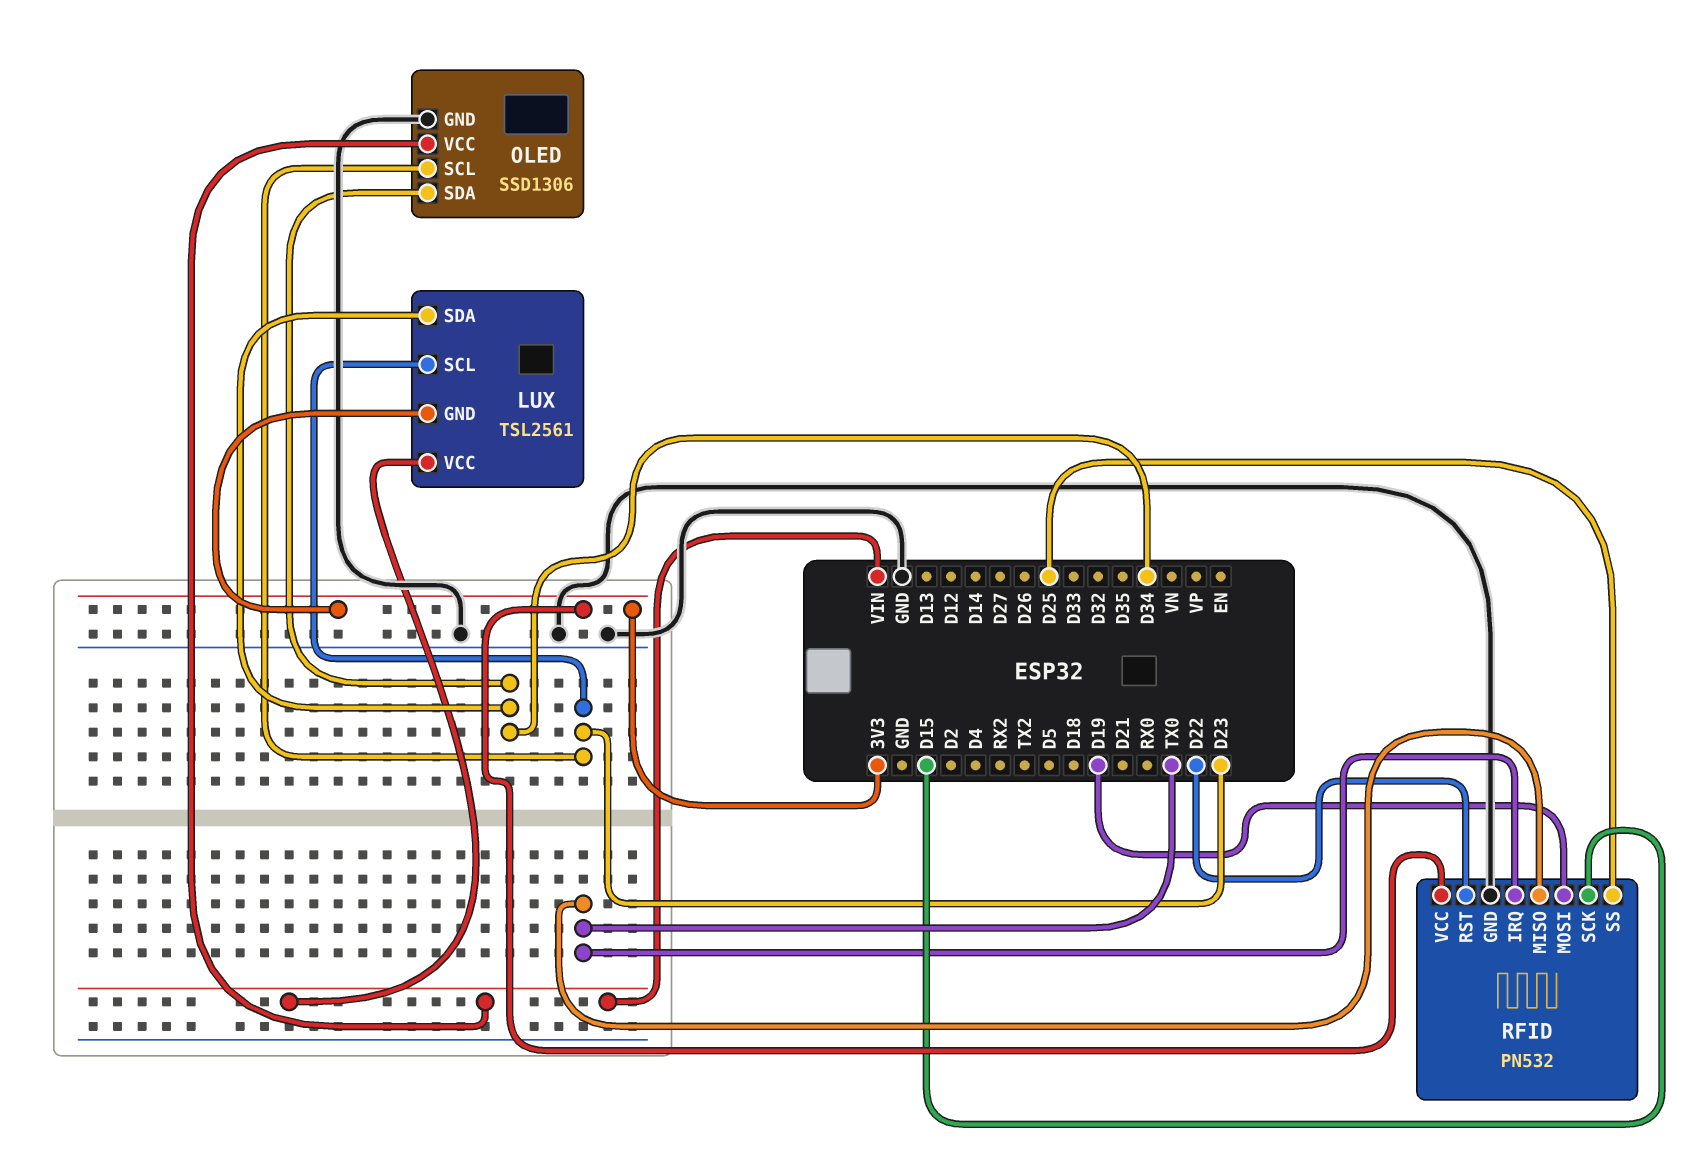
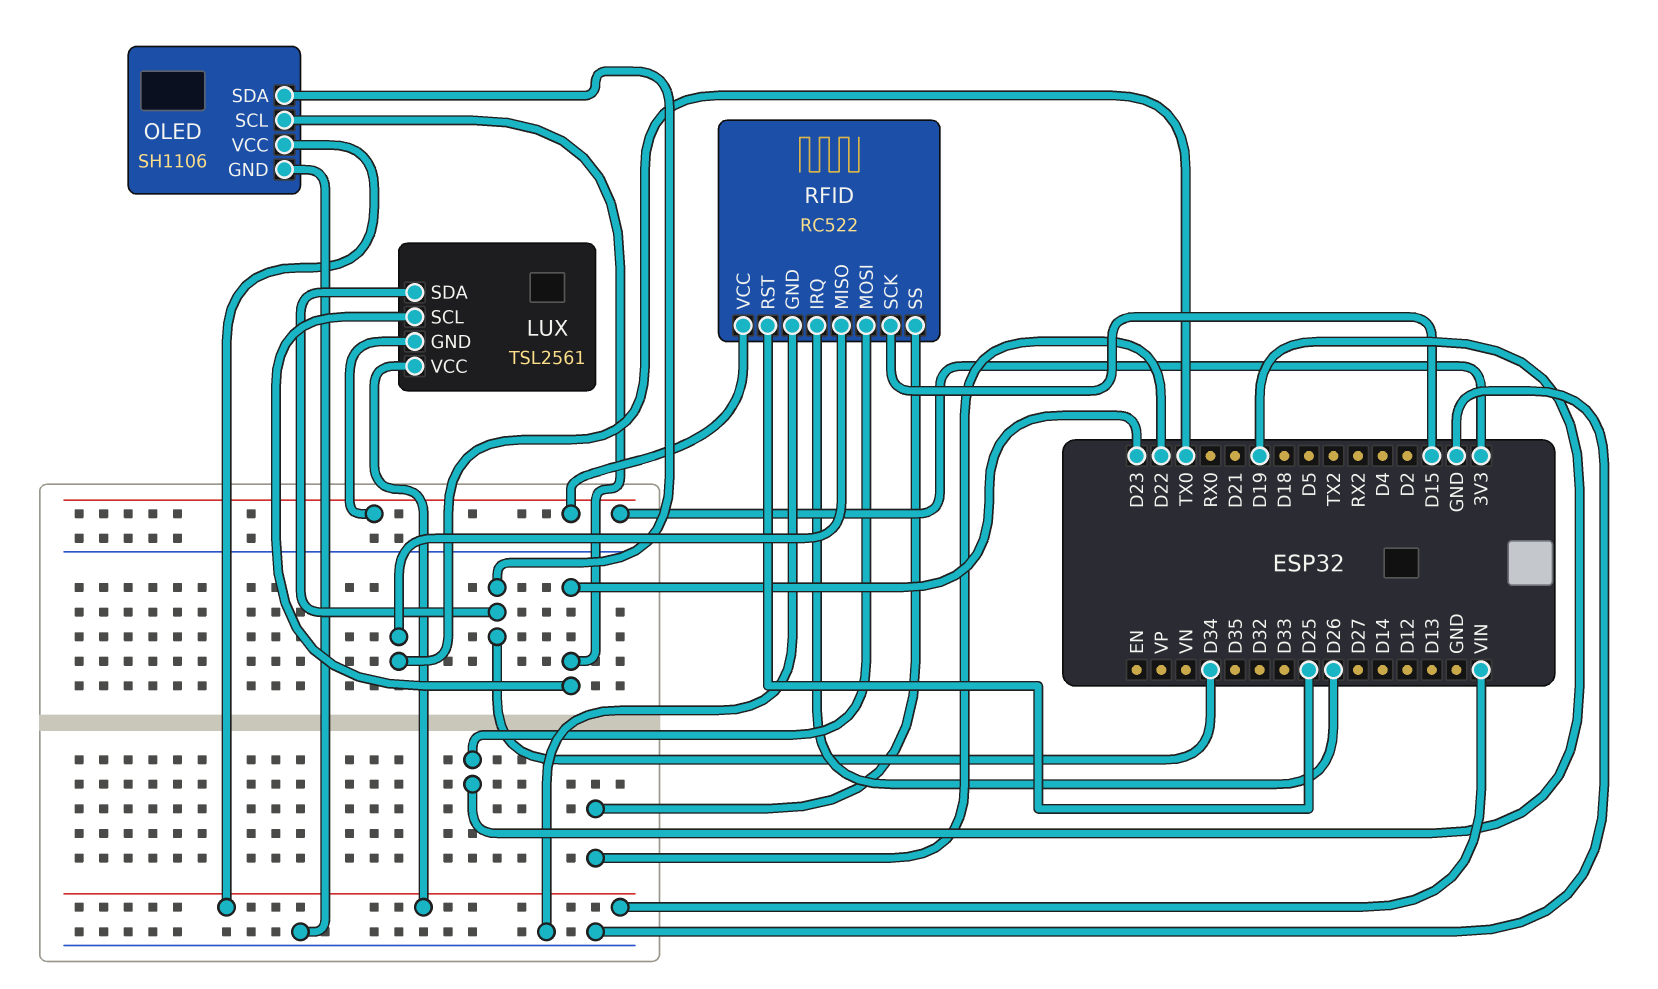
OLED: SSD1306 -> SH1106
RFID: PN532 -> RC522
RFID pin IRQ: TX0 -> D26
RFID pin RST: D22 -> D25
RFID pin SS: D25 -> D22

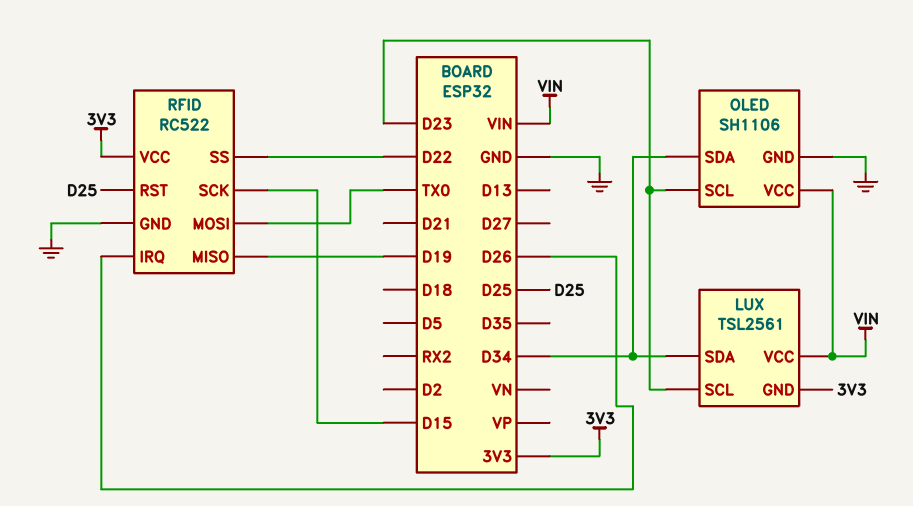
RFID pin MISO: TX0 -> D19
RFID pin MOSI: D19 -> TX0

